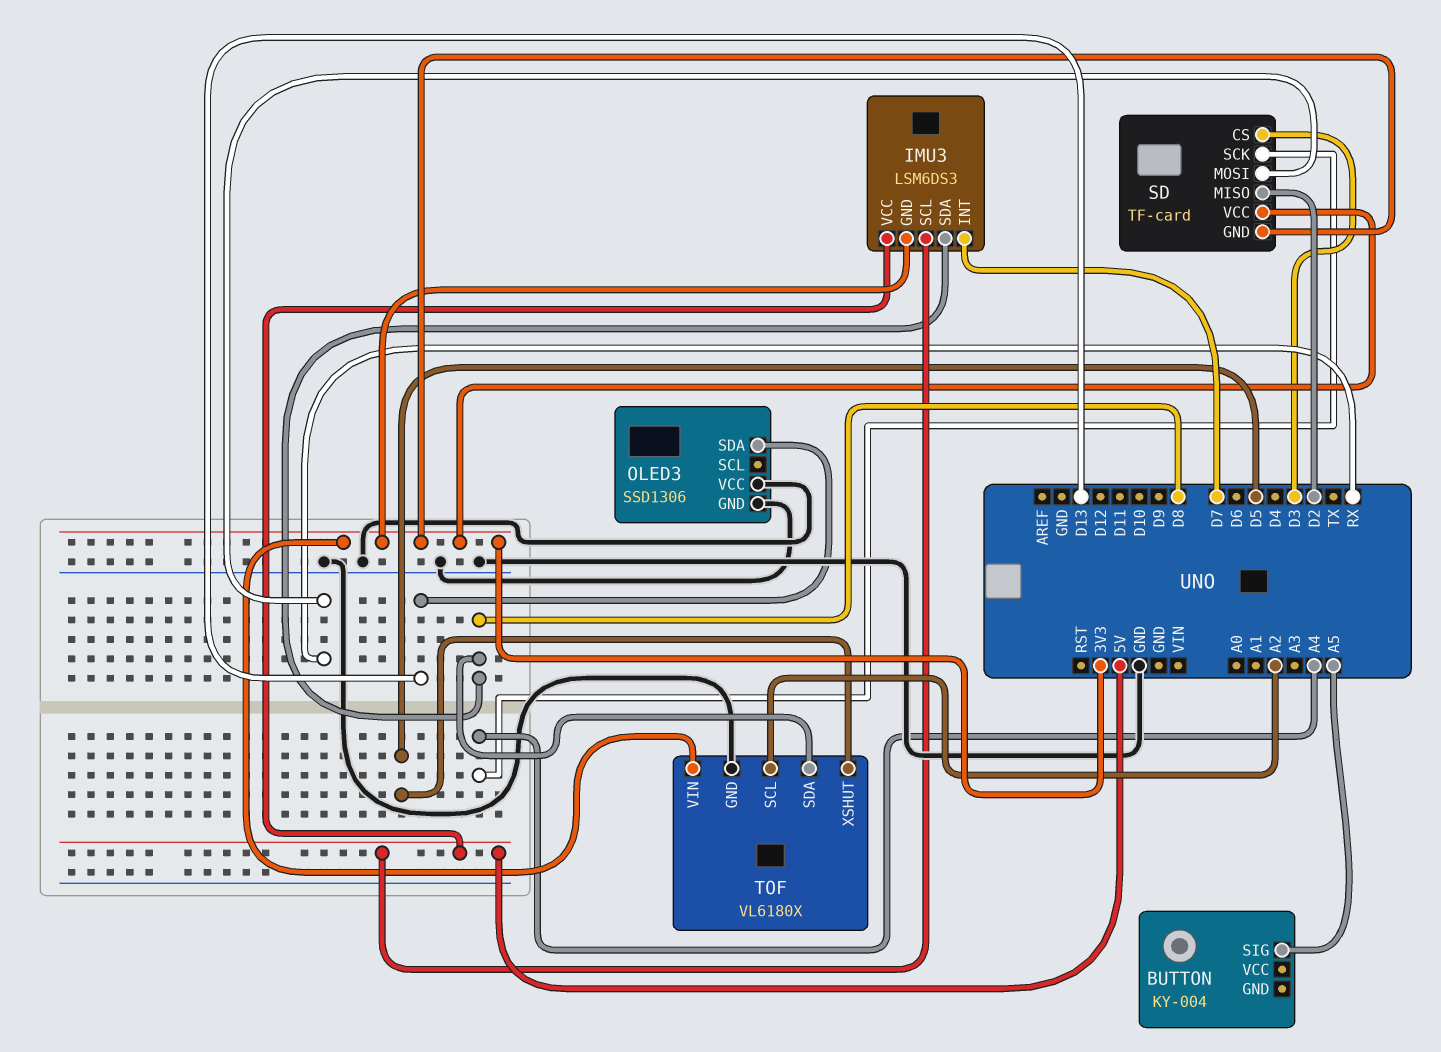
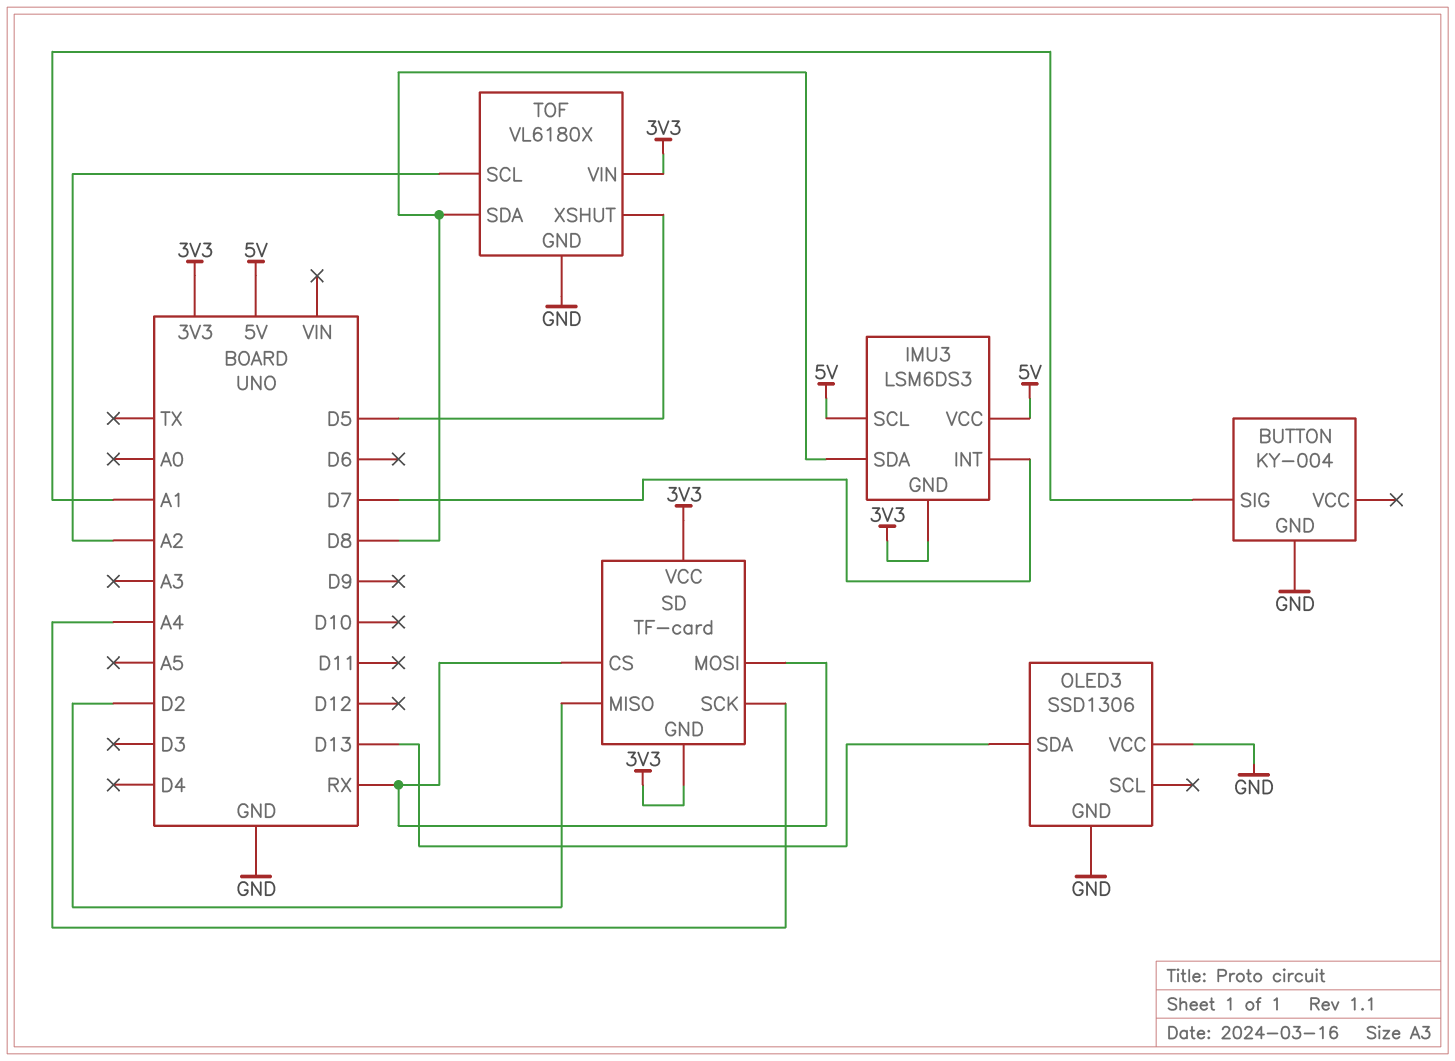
BUTTON pin GND: none -> GND
BUTTON pin SIG: A5 -> A1
SD pin CS: D3 -> RX

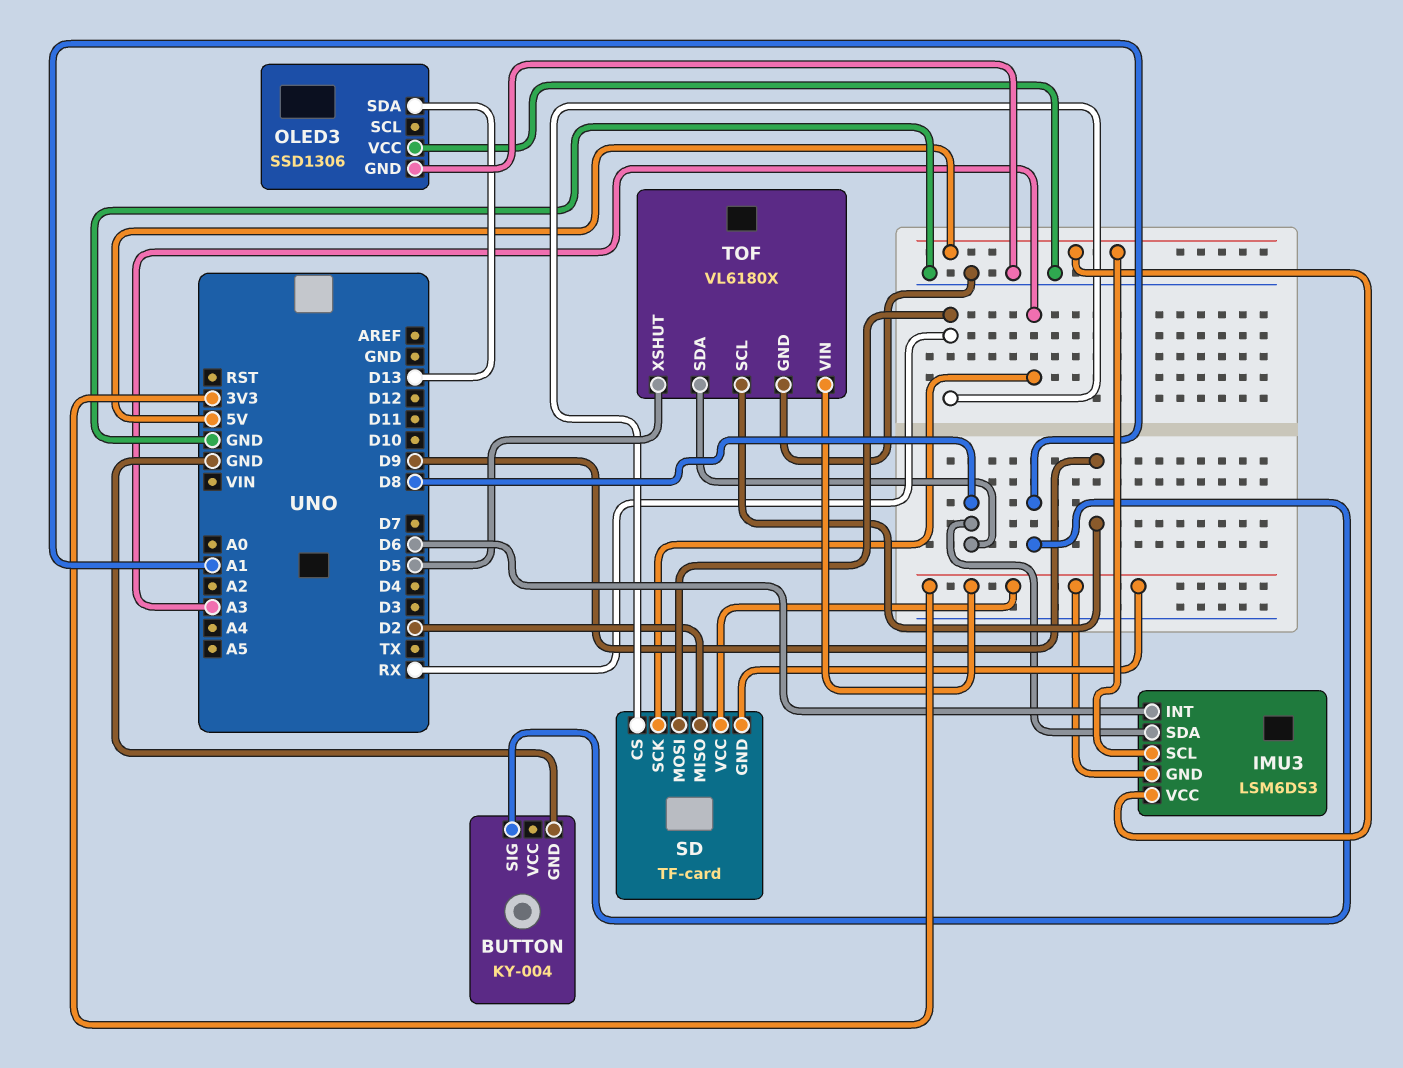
IMU3 pin INT: D7 -> D6
SD pin SCK: A4 -> A3
TOF pin SCL: A2 -> D9

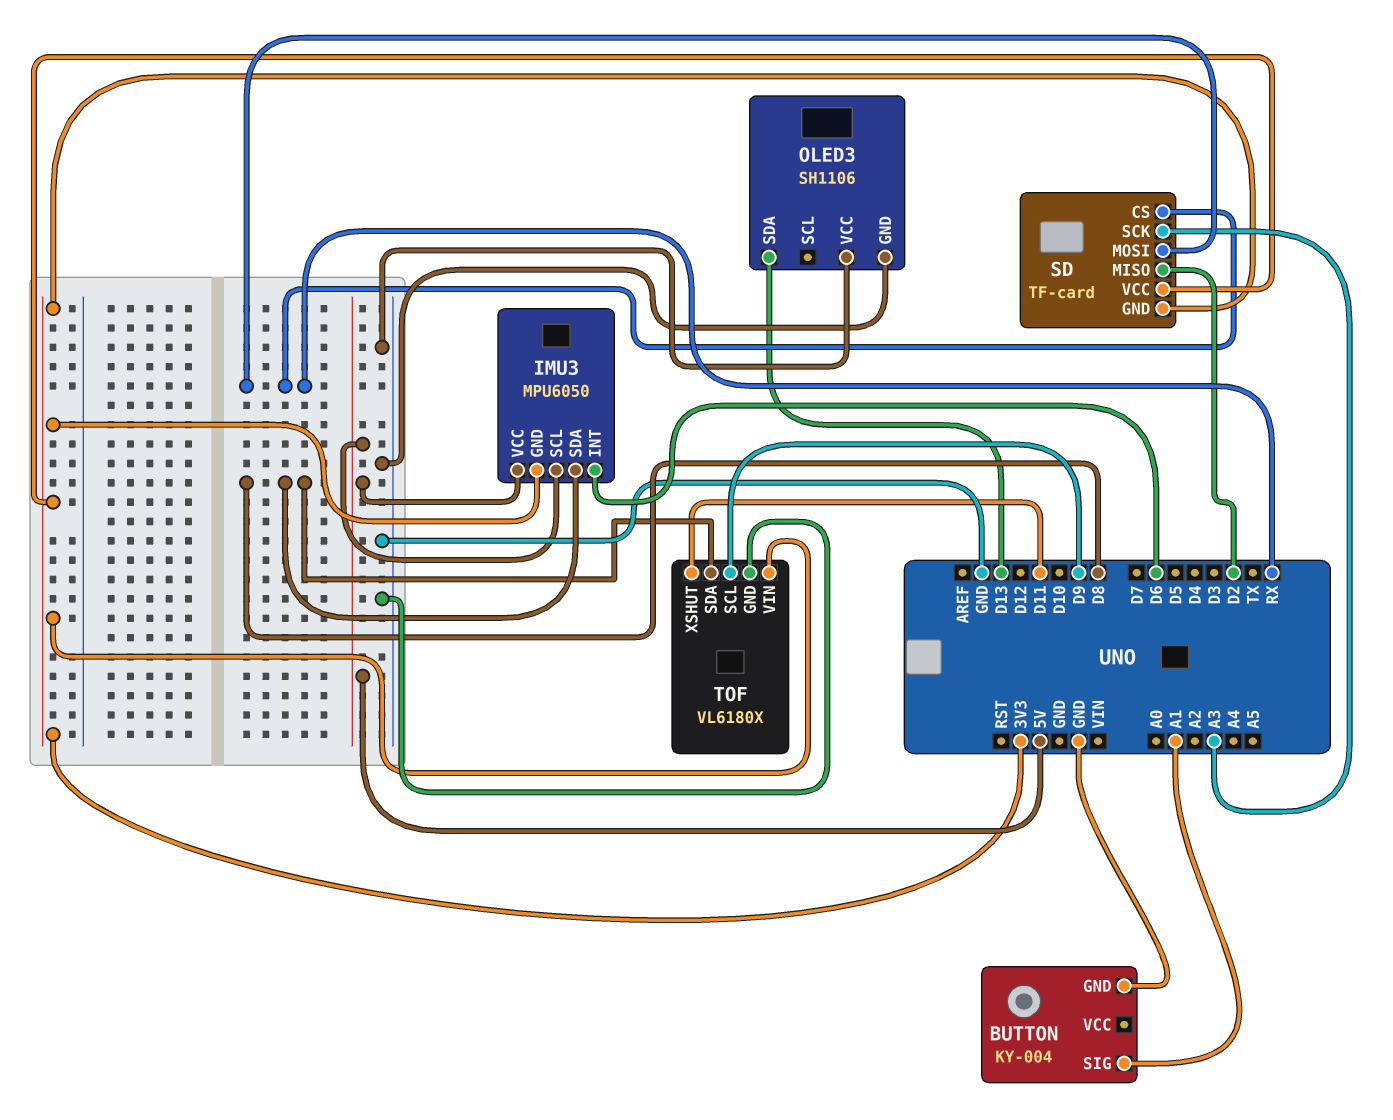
IMU3: LSM6DS3 -> MPU6050
OLED3: SSD1306 -> SH1106
TOF pin XSHUT: D5 -> D11

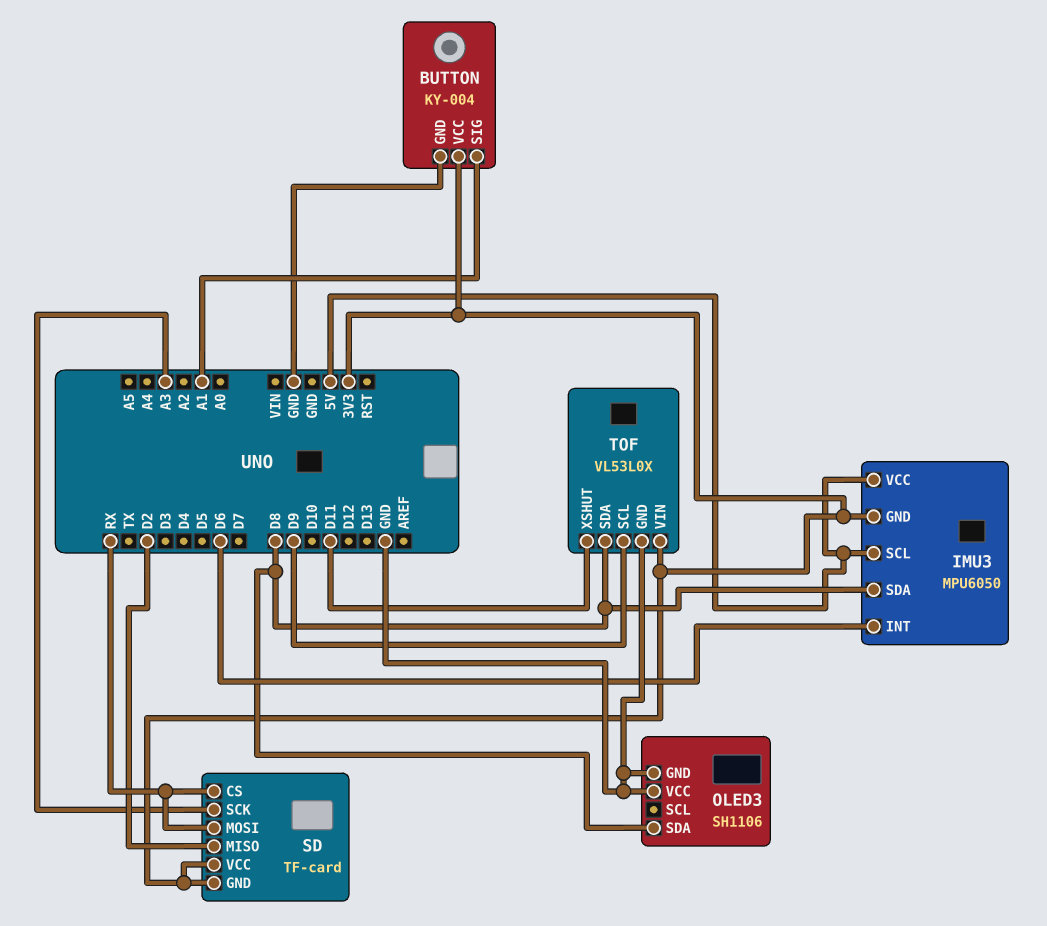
BUTTON pin VCC: none -> 3V3
OLED3 pin SDA: D13 -> D8
TOF: VL6180X -> VL53L0X

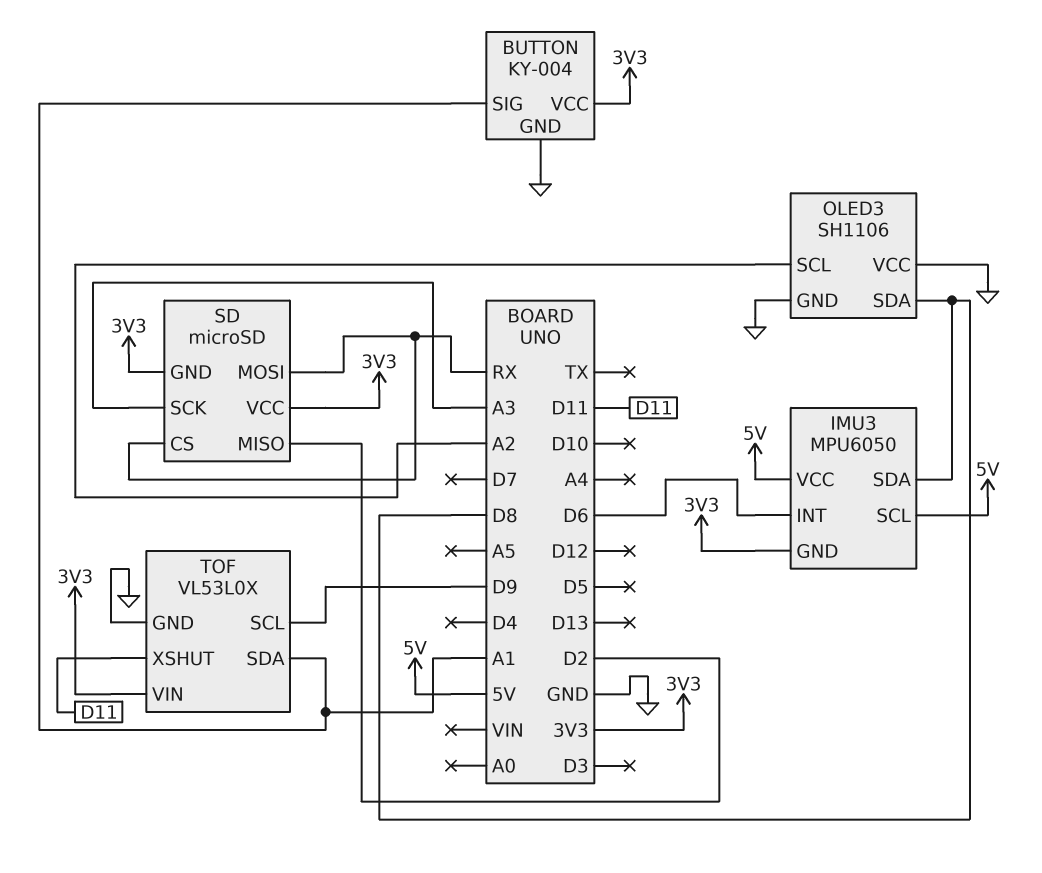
OLED3 pin SCL: none -> A2
SD: TF-card -> microSD
TOF pin SDA: D8 -> A1

